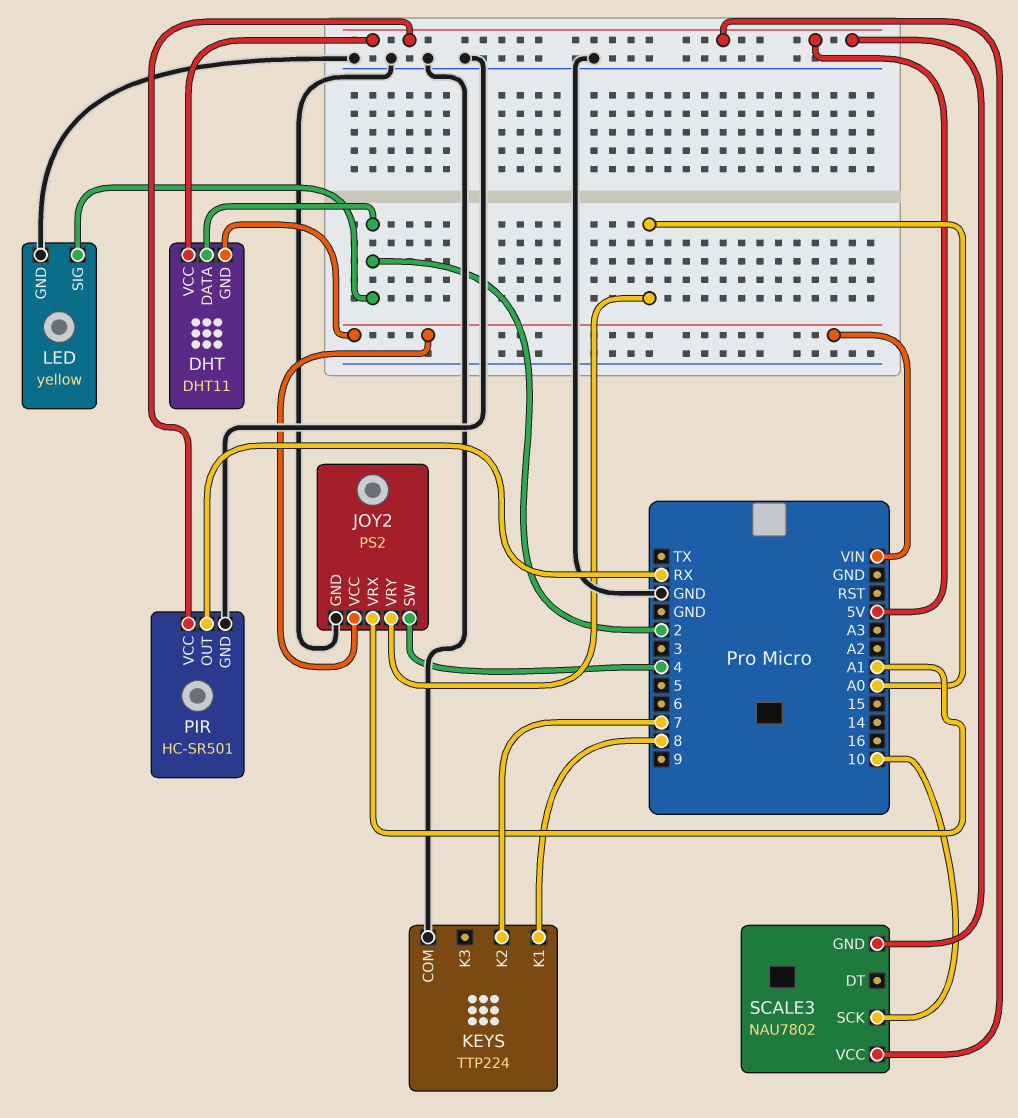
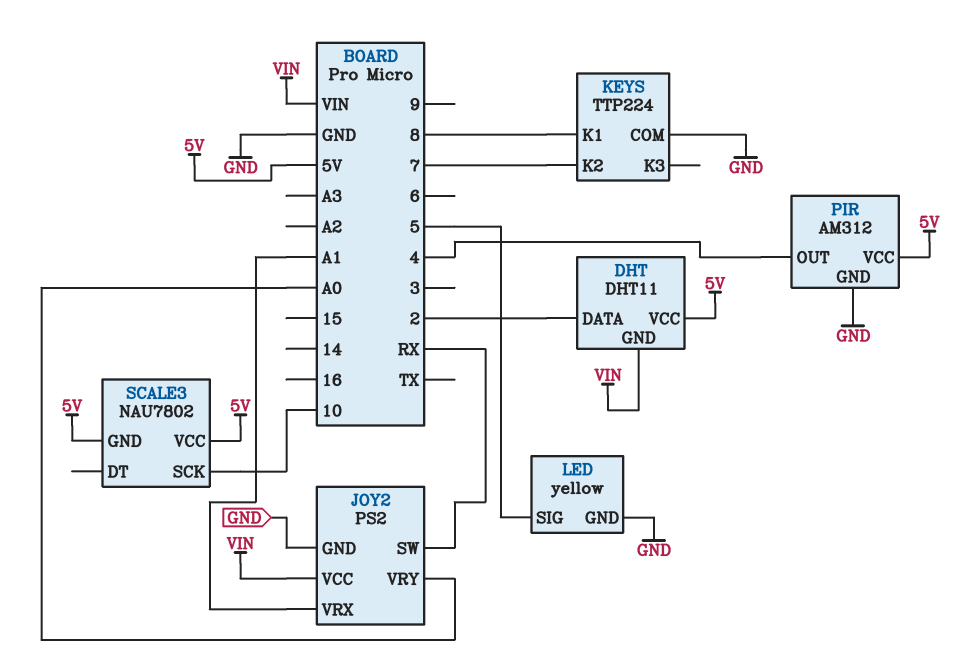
JOY2 pin SW: 4 -> RX
LED pin SIG: 2 -> 5
PIR: HC-SR501 -> AM312
PIR pin OUT: RX -> 4

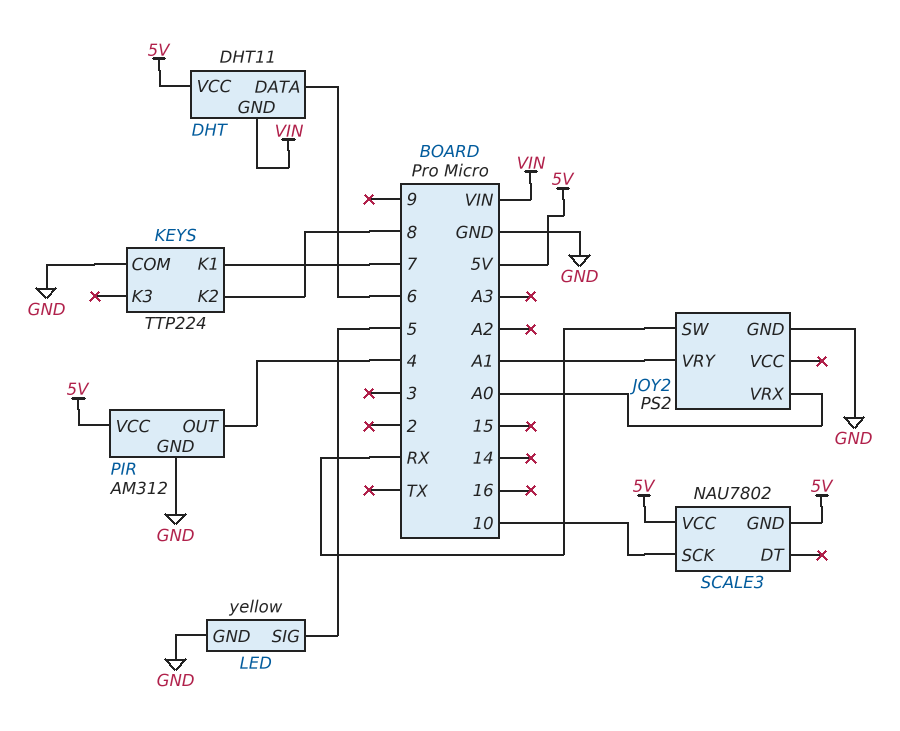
DHT pin DATA: 2 -> 6
JOY2 pin VCC: VIN -> none
JOY2 pin VRX: A1 -> A0
JOY2 pin VRY: A0 -> A1
KEYS pin K1: 8 -> 7
KEYS pin K2: 7 -> 8

